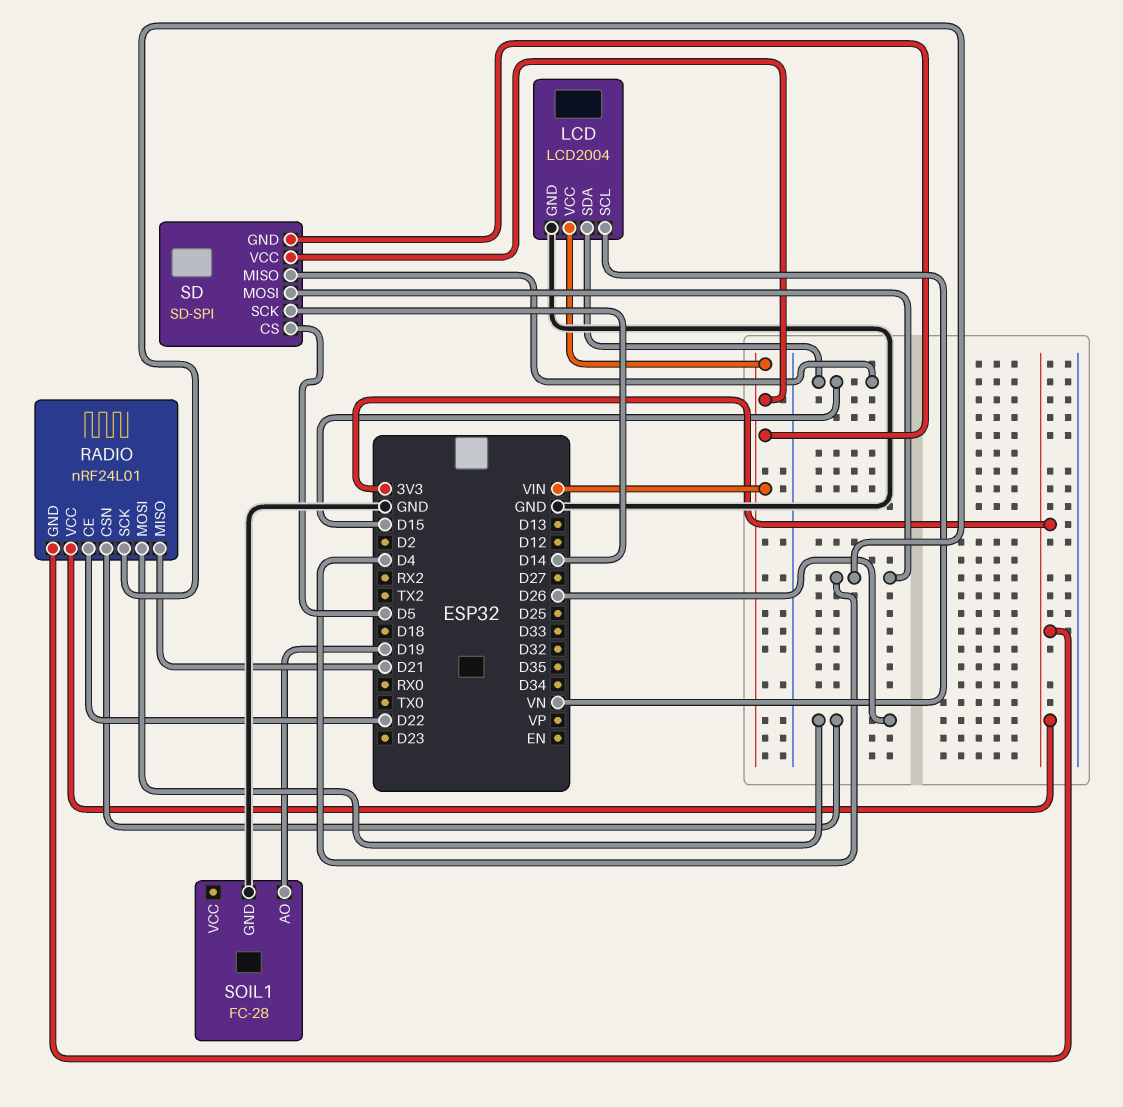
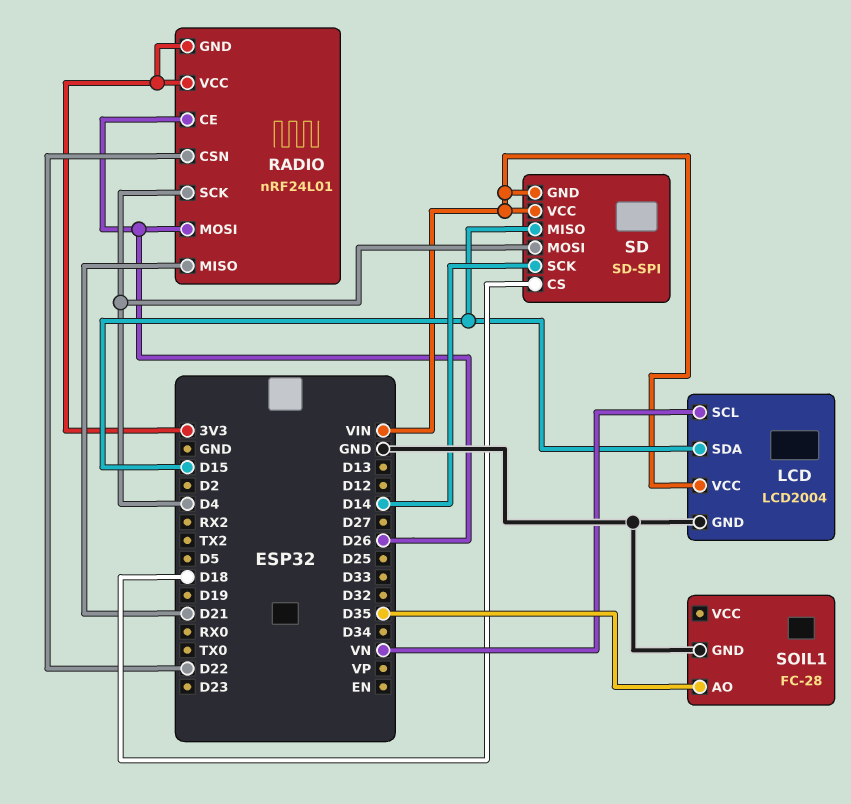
RADIO pin CE: D22 -> D26
RADIO pin CSN: D26 -> D22
SD pin CS: D5 -> D18
SOIL1 pin AO: D19 -> D35

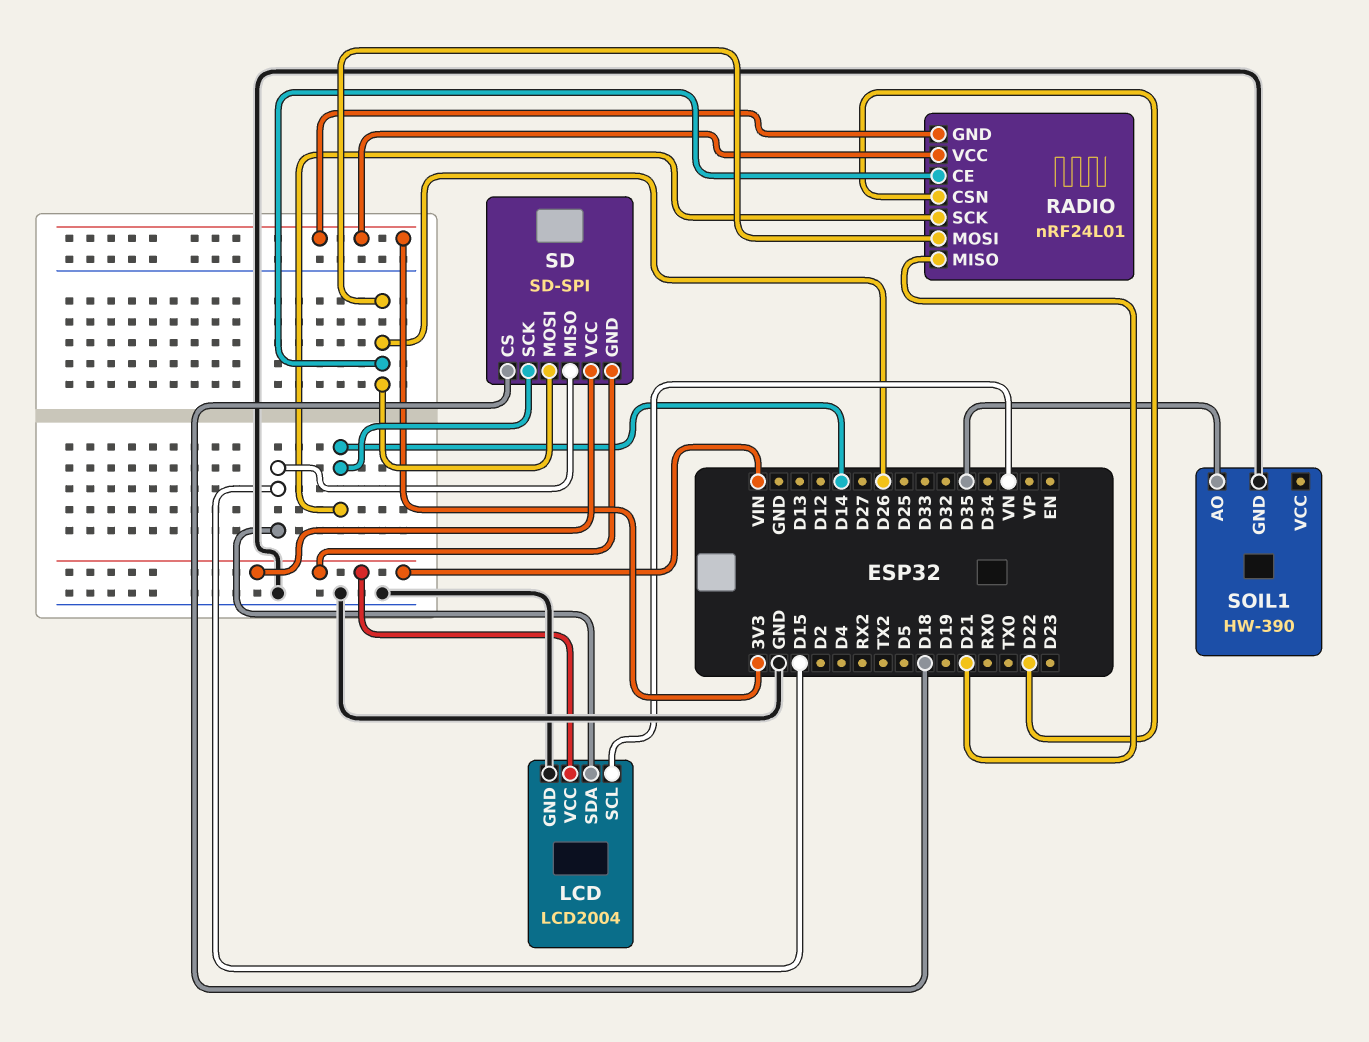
RADIO pin SCK: D4 -> D14
SD pin MOSI: D4 -> D26
SOIL1: FC-28 -> HW-390

